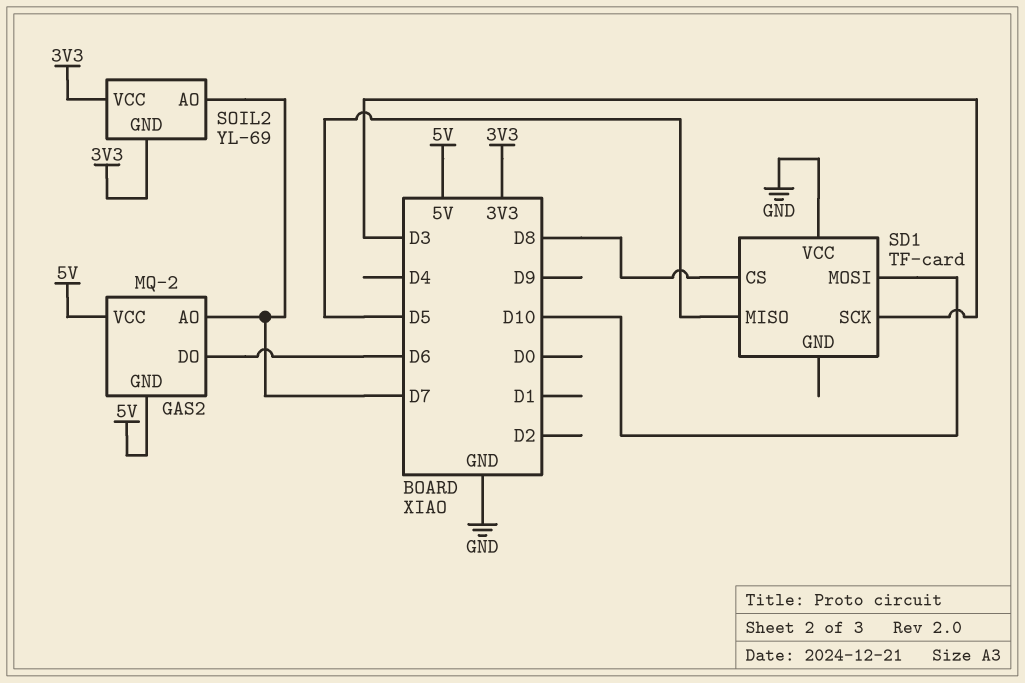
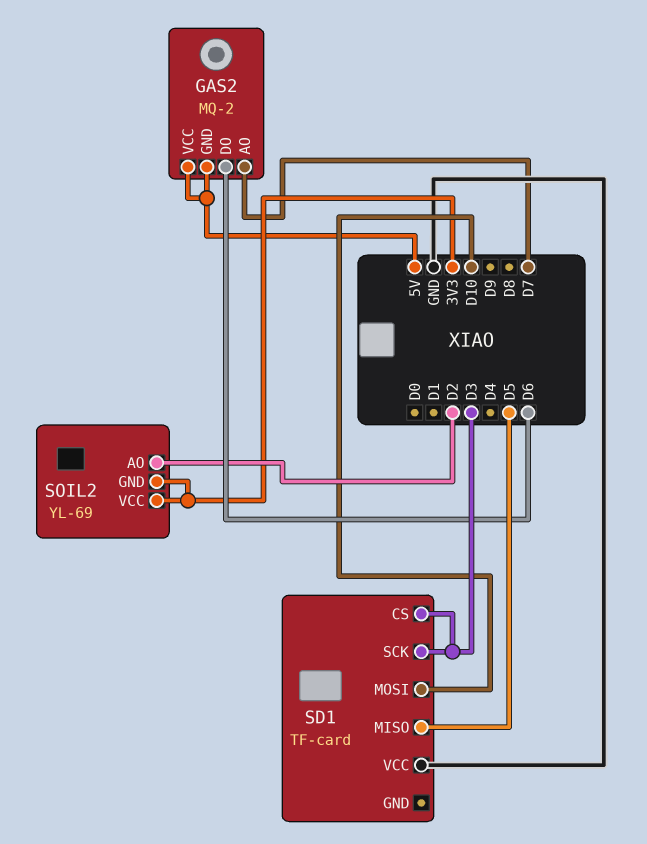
SD1 pin CS: D8 -> D3
SOIL2 pin AO: D7 -> D2

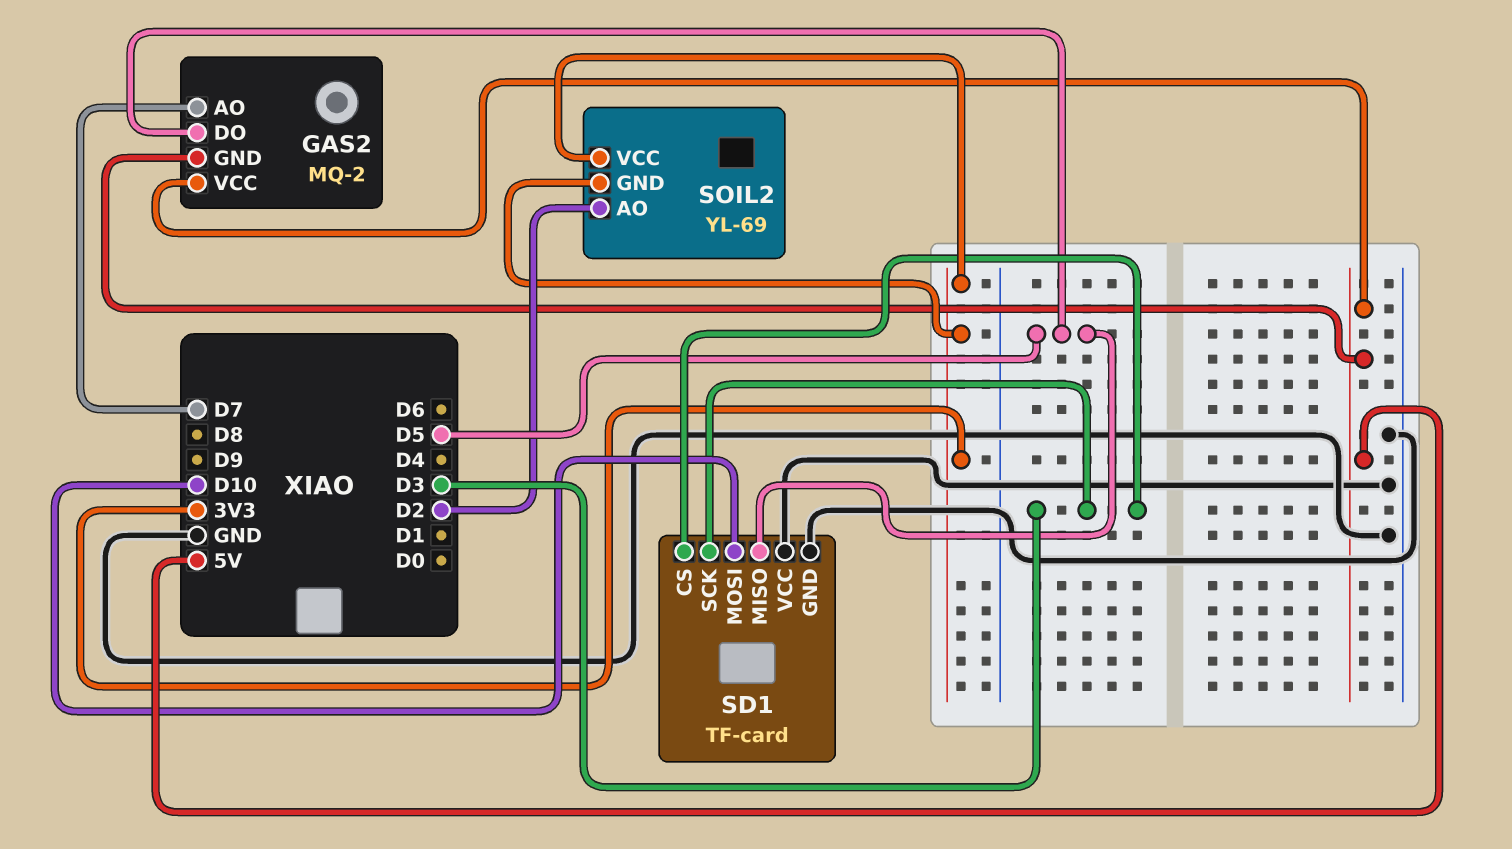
GAS2 pin DO: D6 -> D5
SD1 pin GND: none -> GND

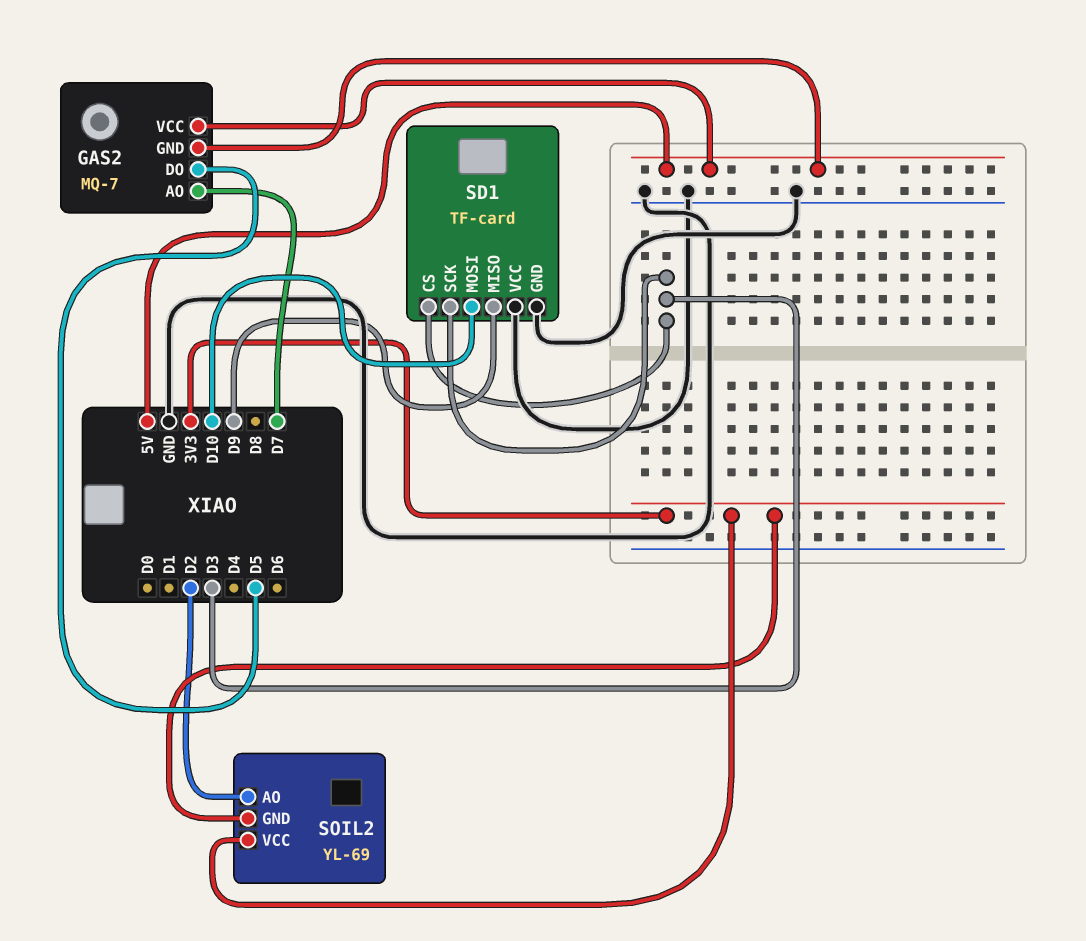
GAS2: MQ-2 -> MQ-7
SD1 pin MISO: D5 -> D9

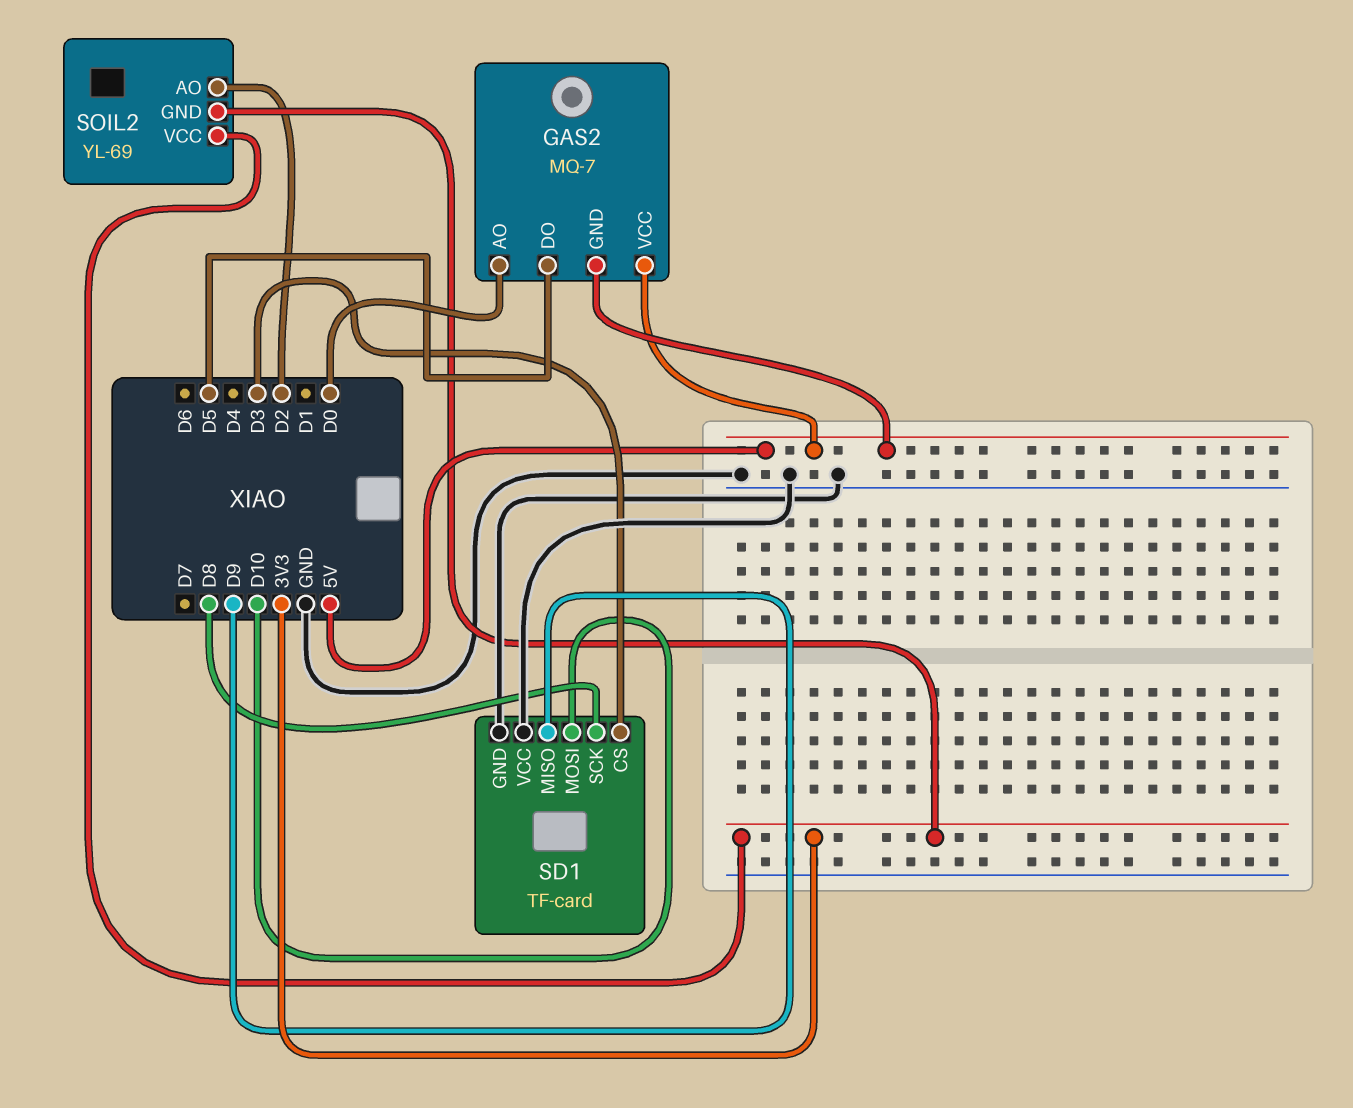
GAS2 pin AO: D7 -> D0
SD1 pin SCK: D3 -> D8

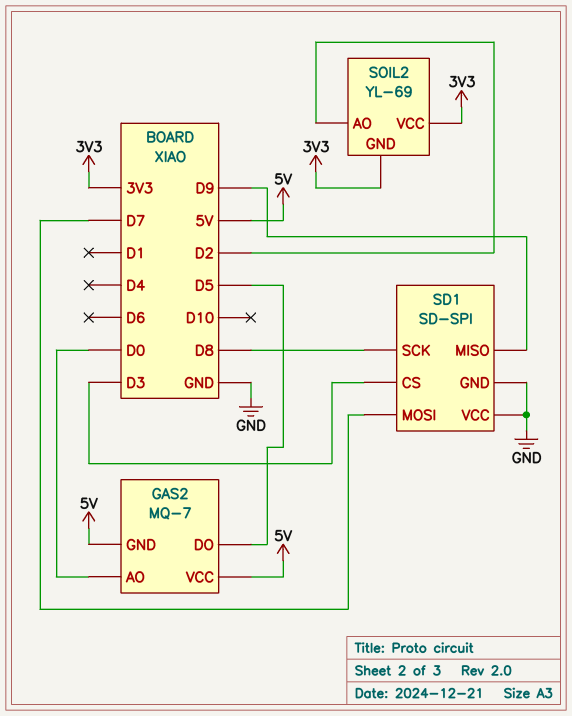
SD1: TF-card -> SD-SPI
SD1 pin MOSI: D10 -> D7

